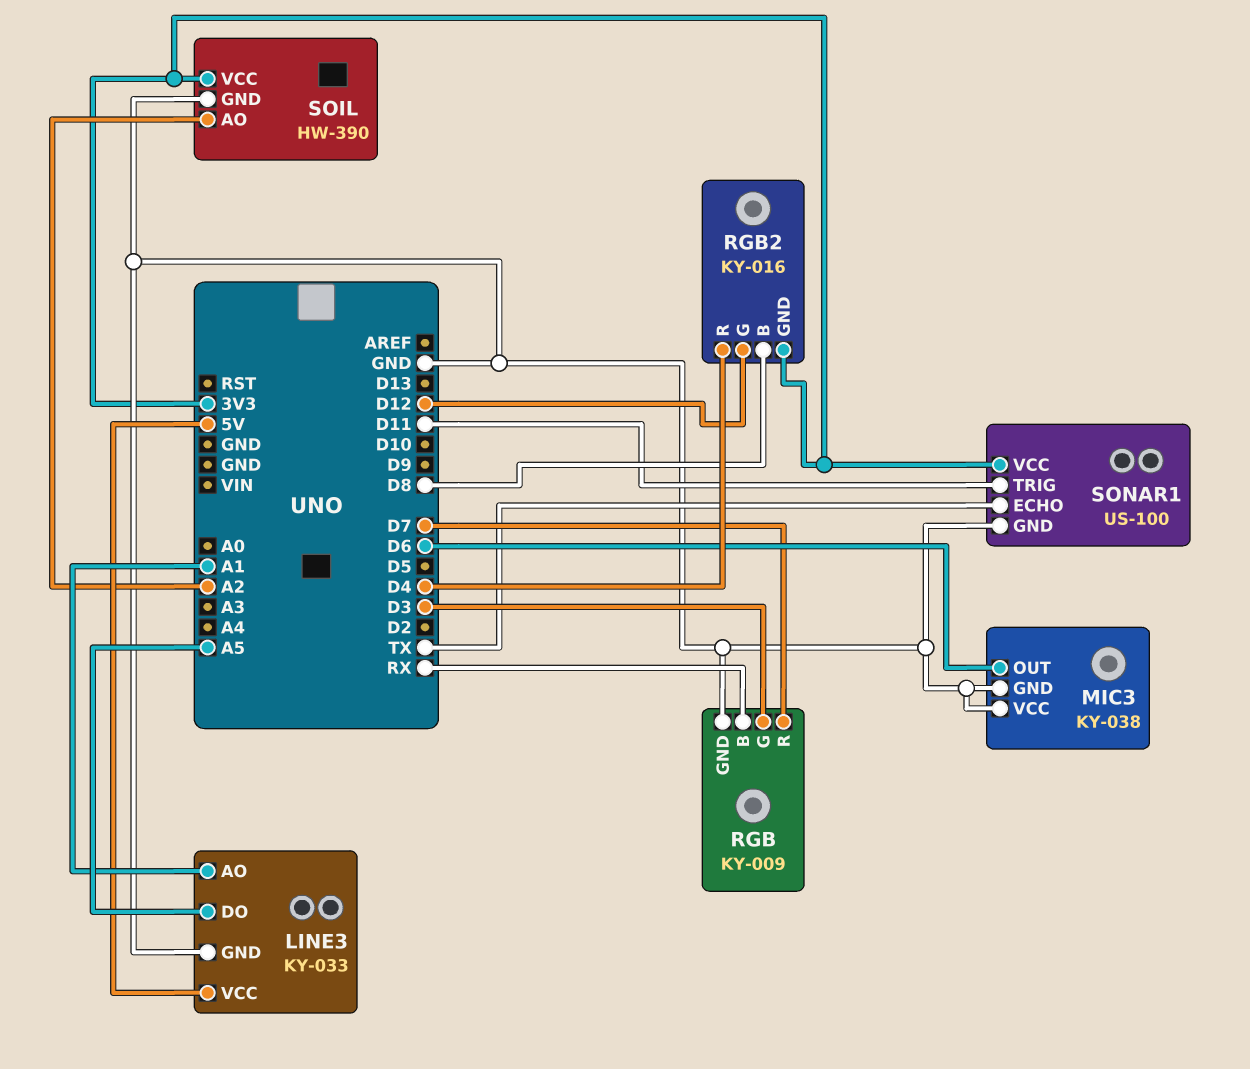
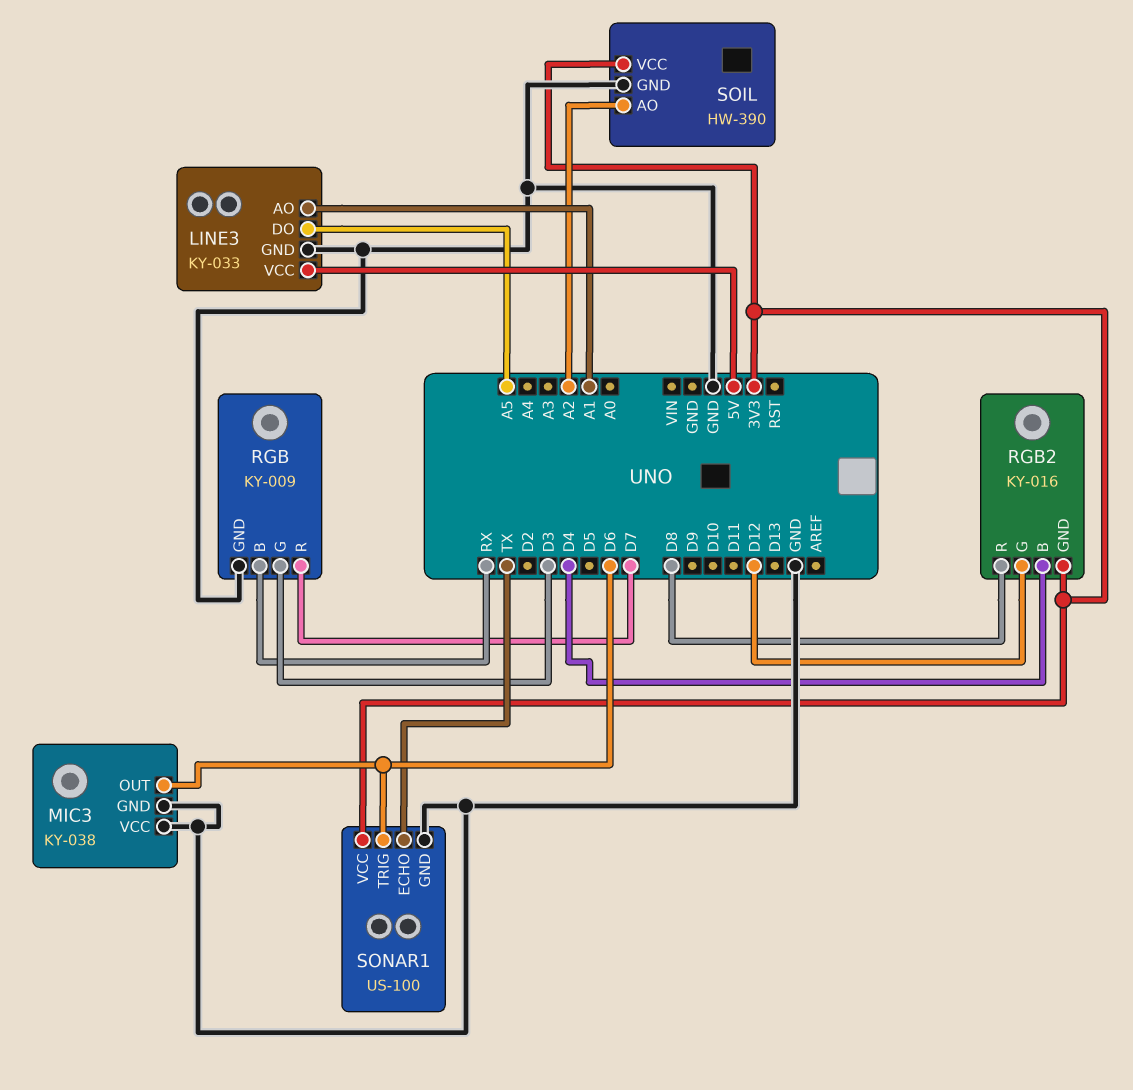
RGB2 pin B: D8 -> D4
RGB2 pin R: D4 -> D8
SONAR1 pin TRIG: D11 -> D6

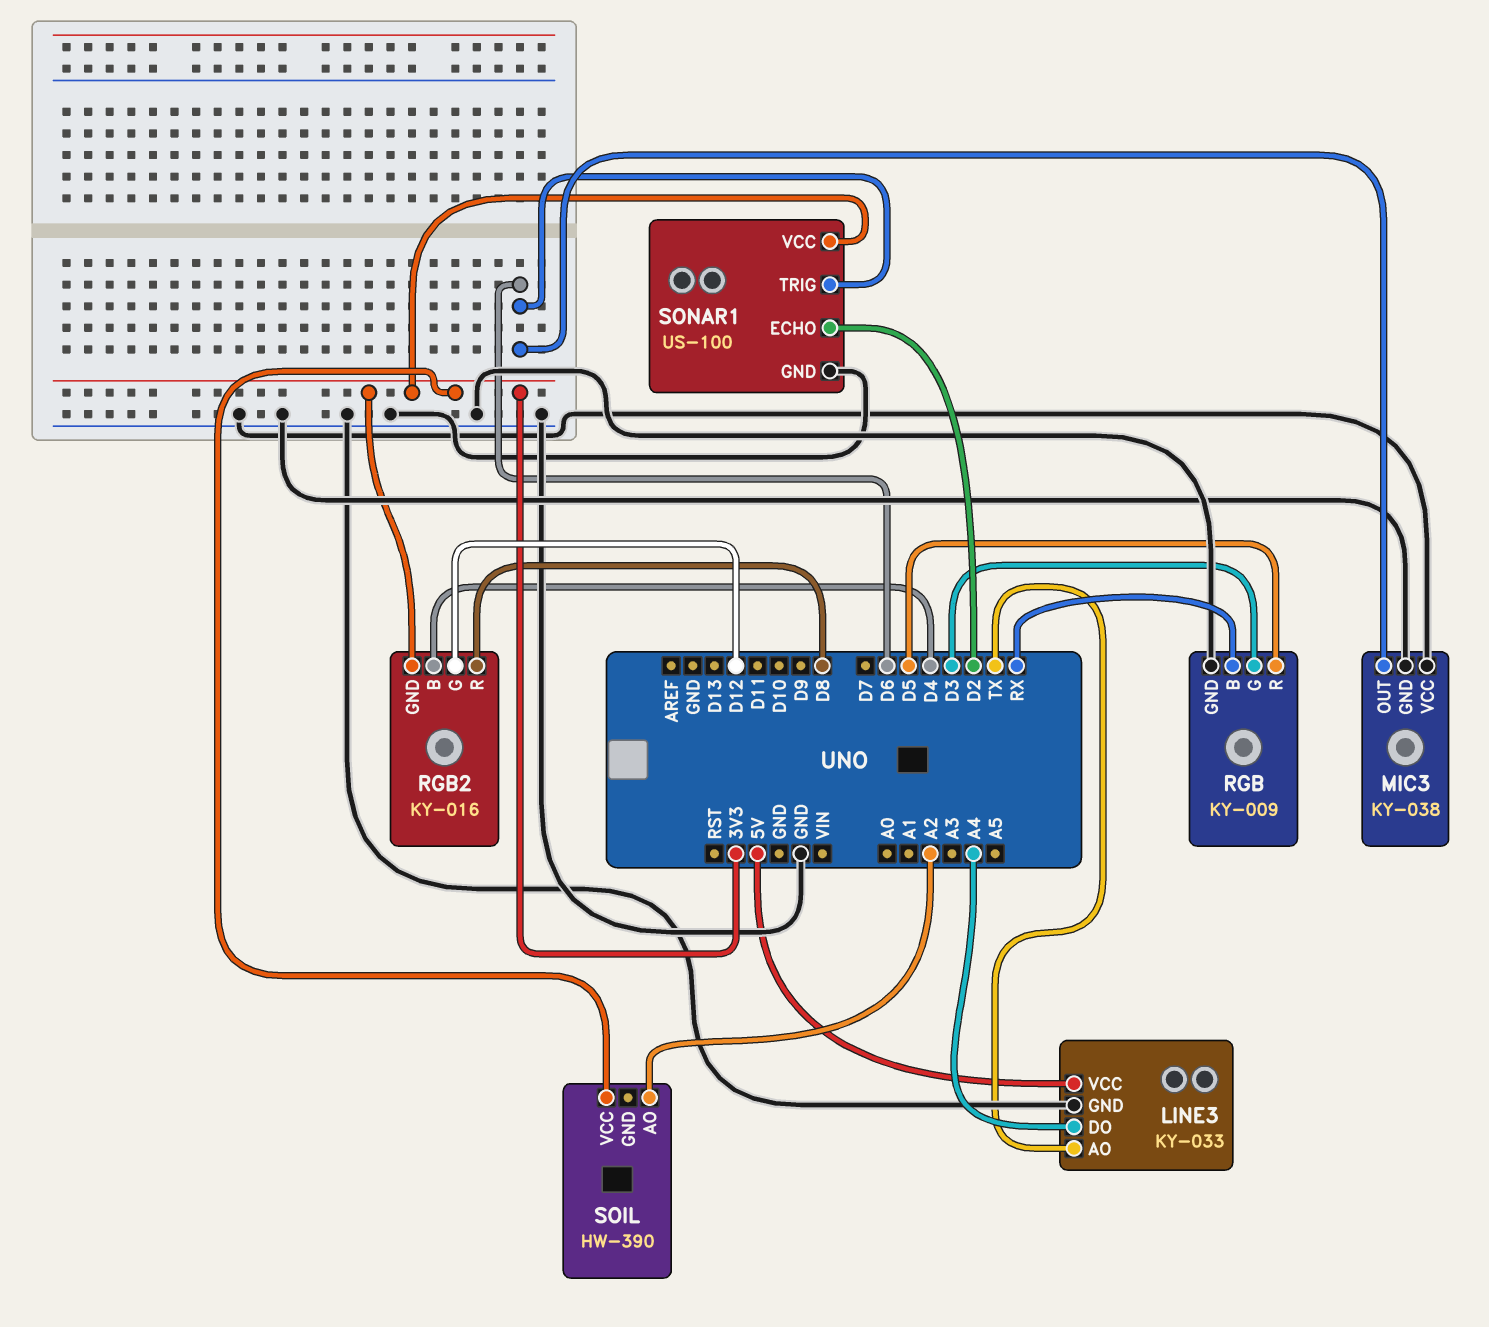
LINE3 pin AO: A1 -> TX
LINE3 pin DO: A5 -> A4
RGB pin R: D7 -> D5
SOIL pin GND: GND -> none
SONAR1 pin ECHO: TX -> D2

